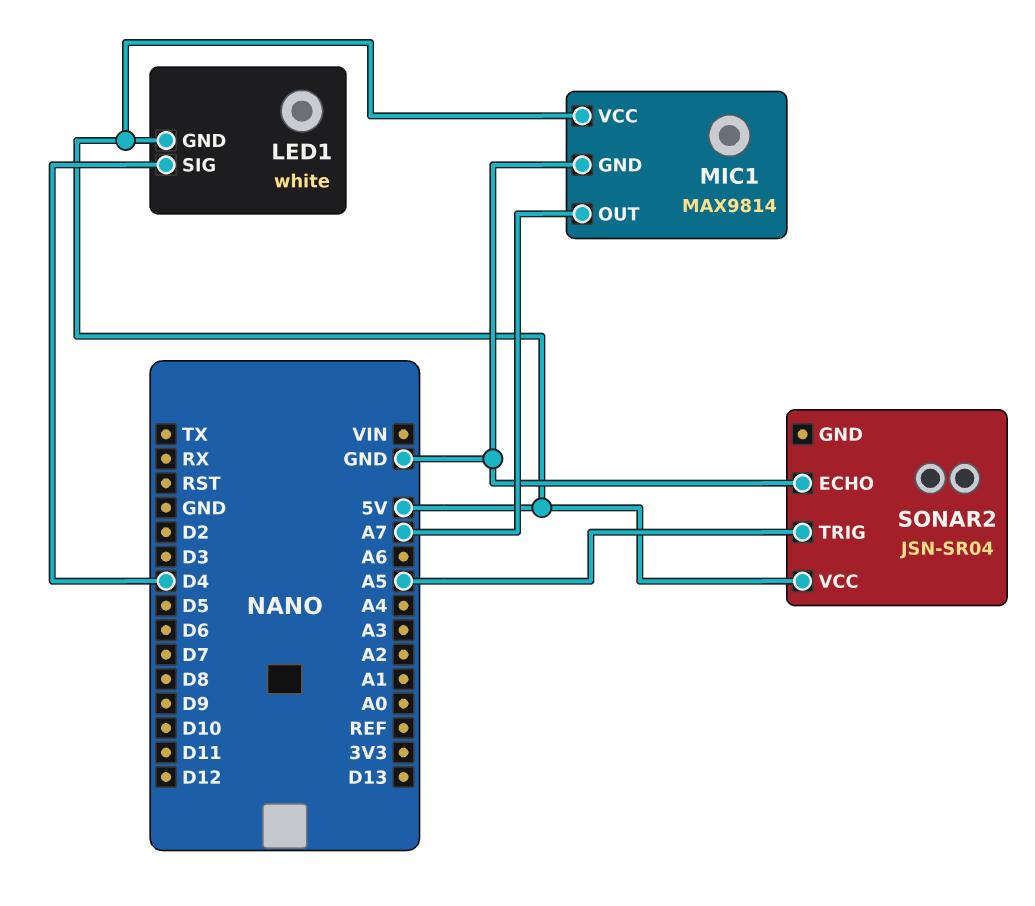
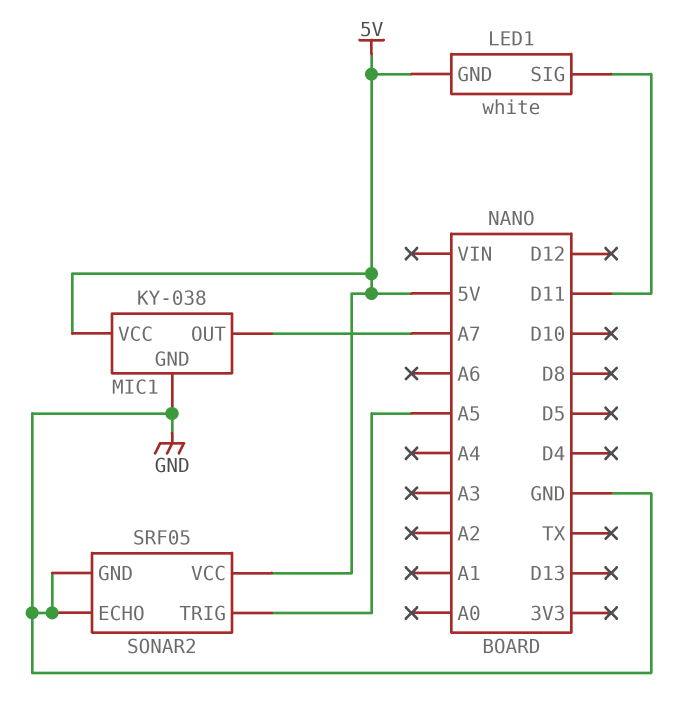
LED1 pin SIG: D4 -> D11
MIC1: MAX9814 -> KY-038
SONAR2: JSN-SR04 -> SRF05
SONAR2 pin GND: none -> GND

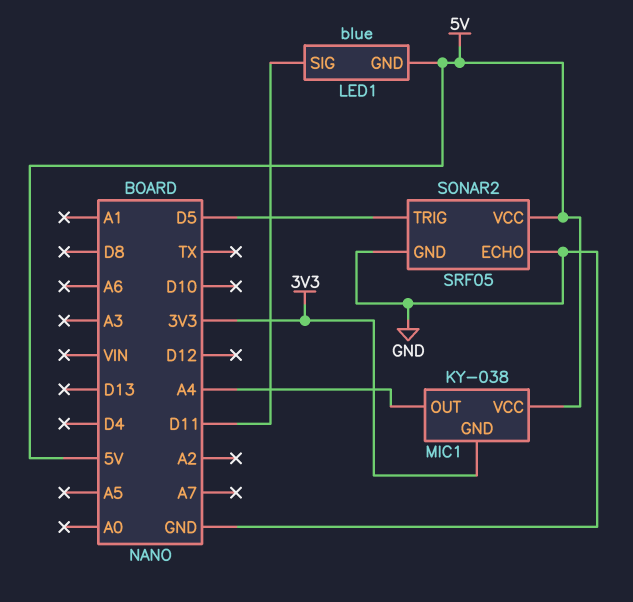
LED1: white -> blue
MIC1 pin GND: GND -> 3V3
MIC1 pin OUT: A7 -> A4
SONAR2 pin TRIG: A5 -> D5

